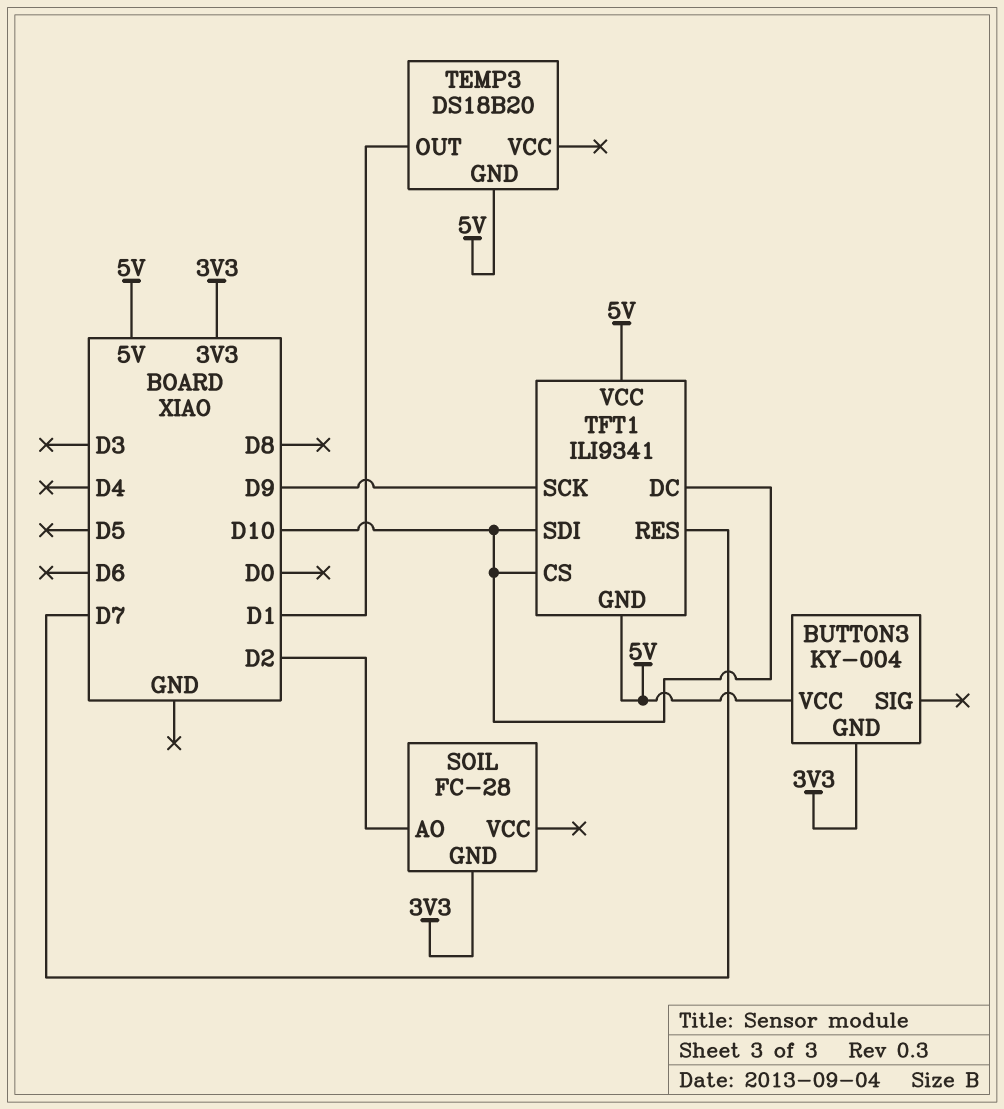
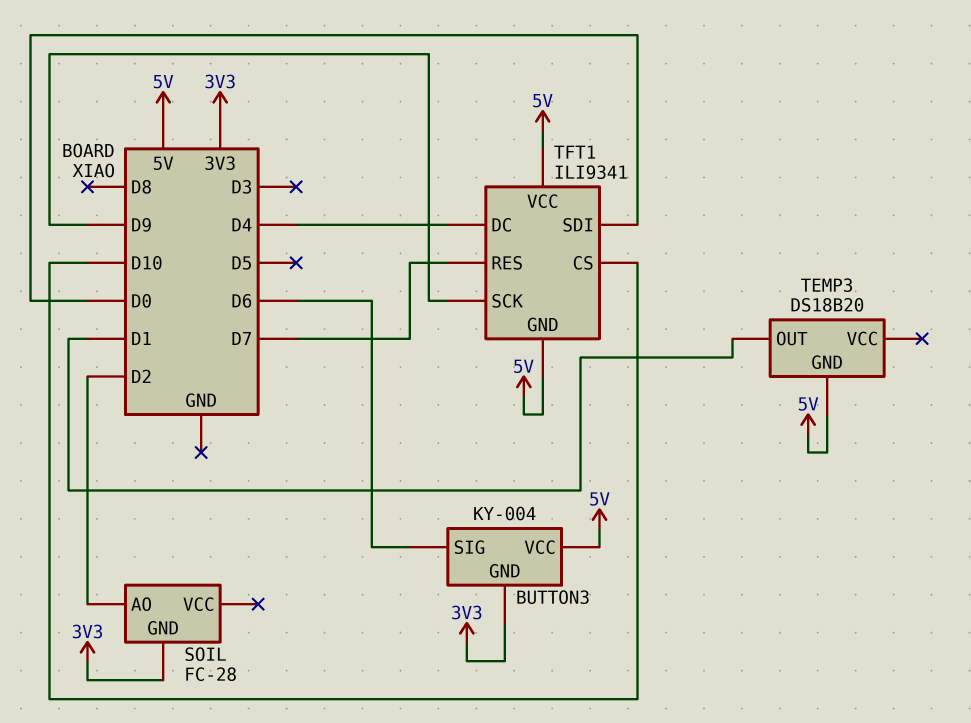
BUTTON3 pin SIG: none -> D6
TFT1 pin DC: D10 -> D4
TFT1 pin SDI: D10 -> D0

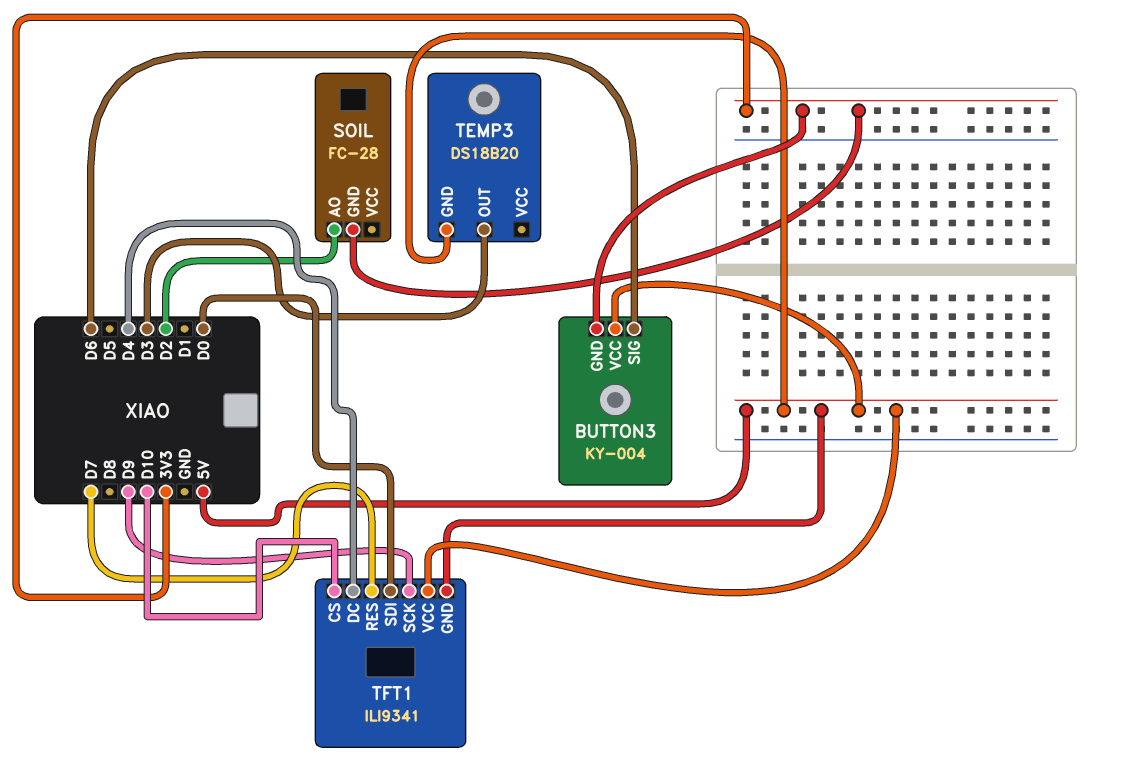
TEMP3 pin OUT: D1 -> D3

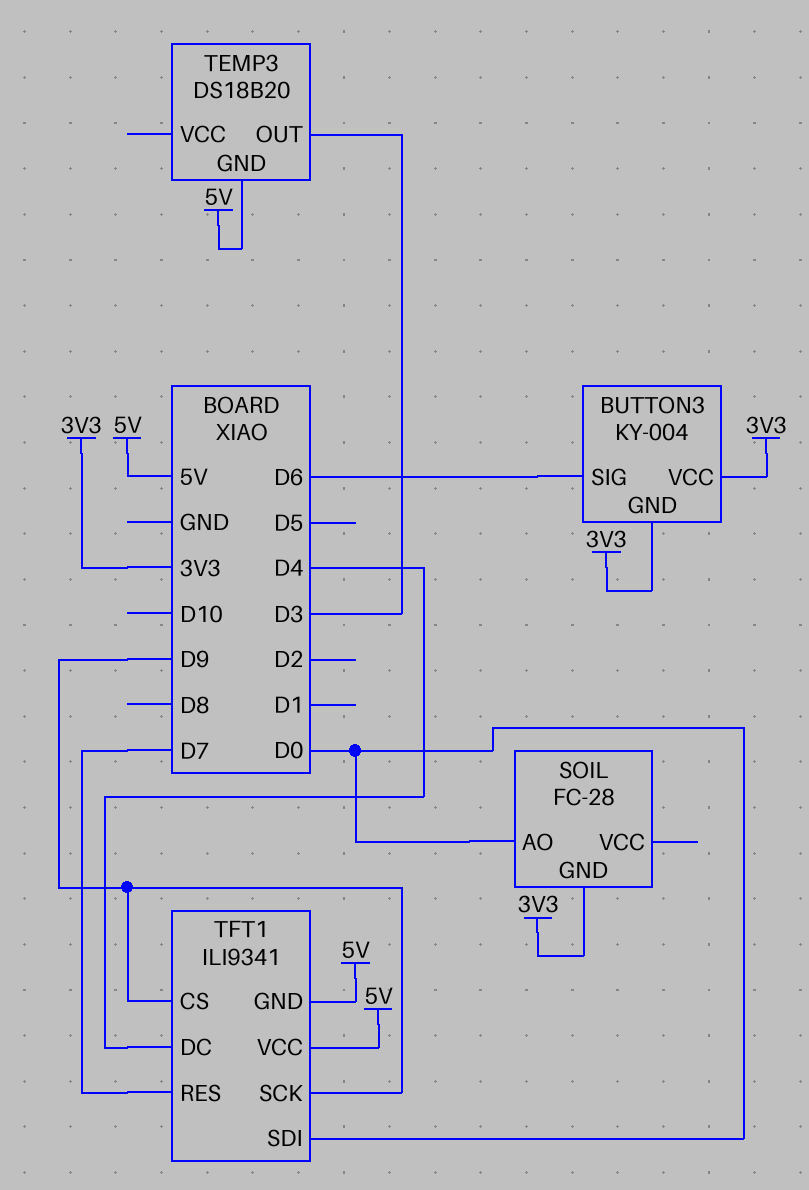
BUTTON3 pin VCC: 5V -> 3V3
SOIL pin AO: D2 -> D0
TFT1 pin CS: D10 -> D9

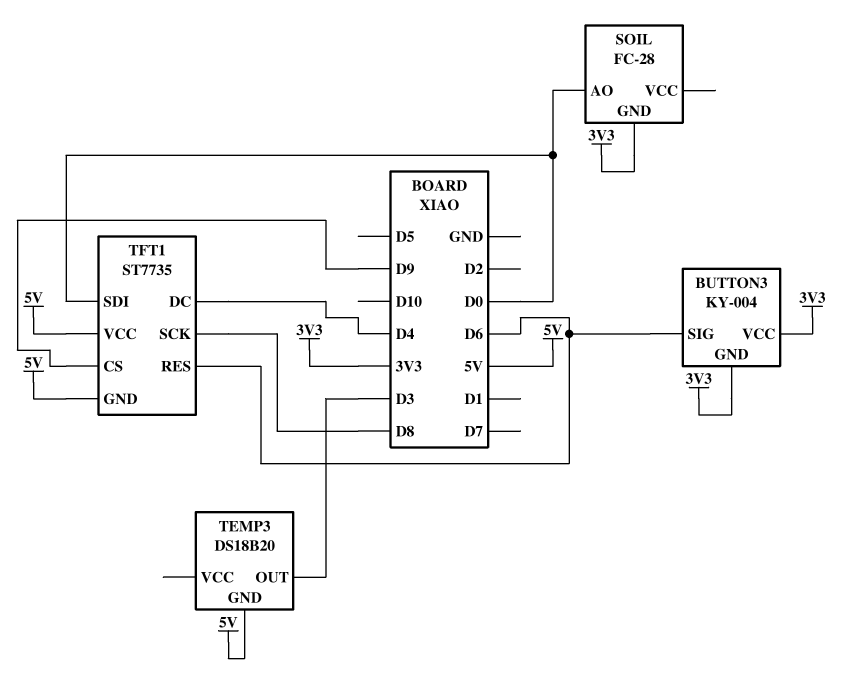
TFT1: ILI9341 -> ST7735
TFT1 pin RES: D7 -> D6
TFT1 pin SCK: D9 -> D8

